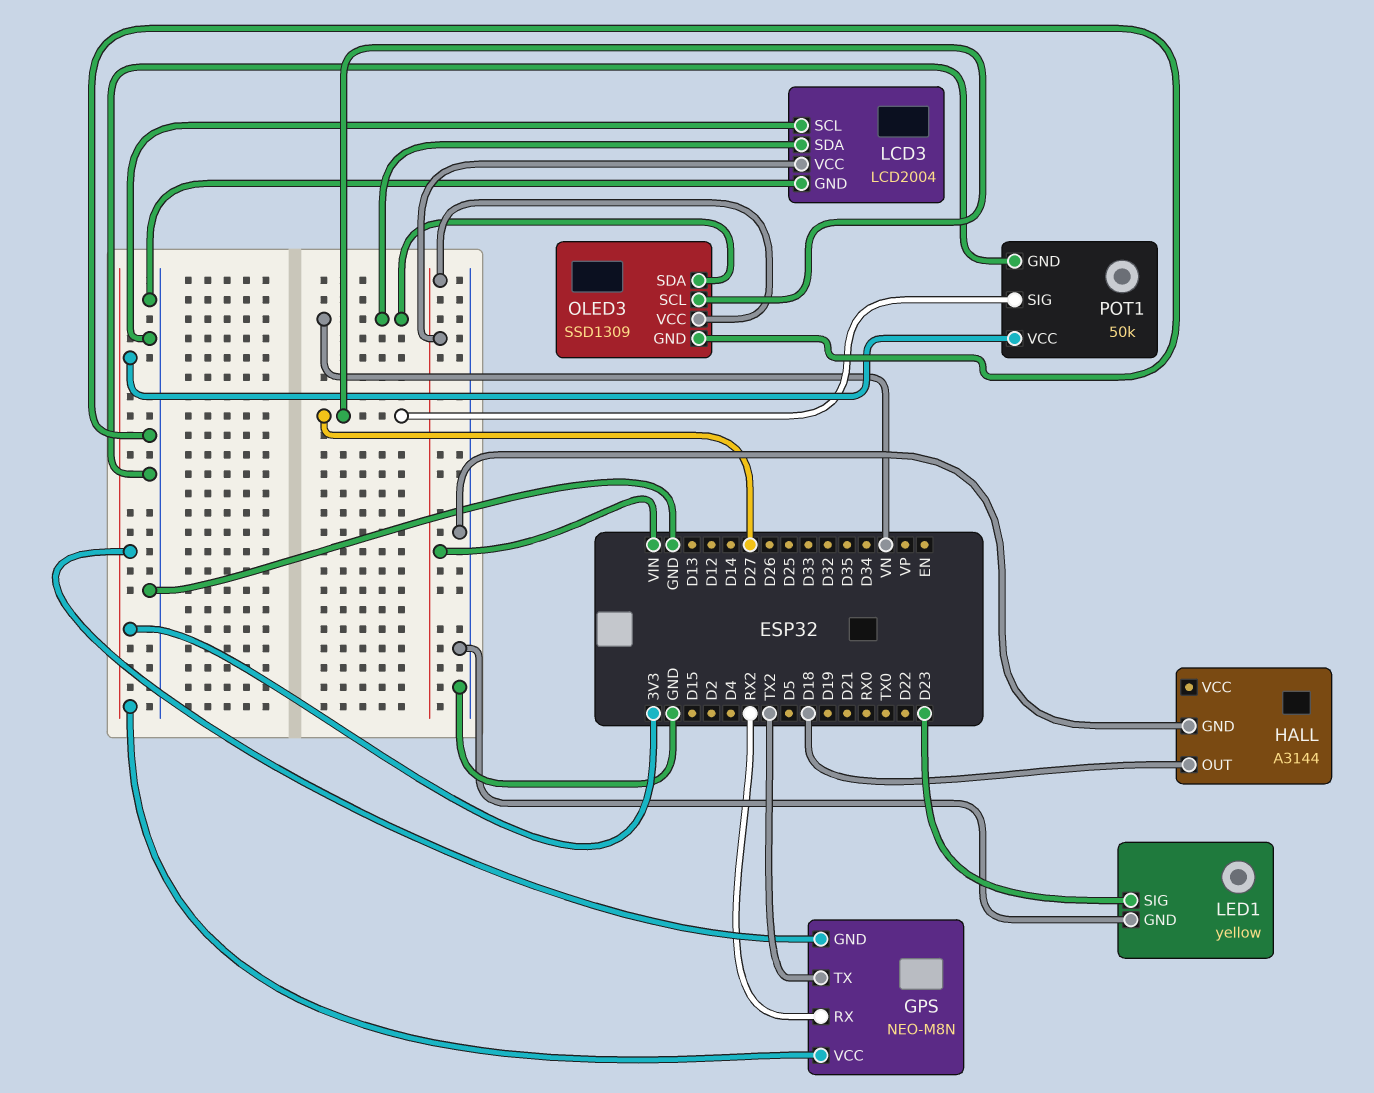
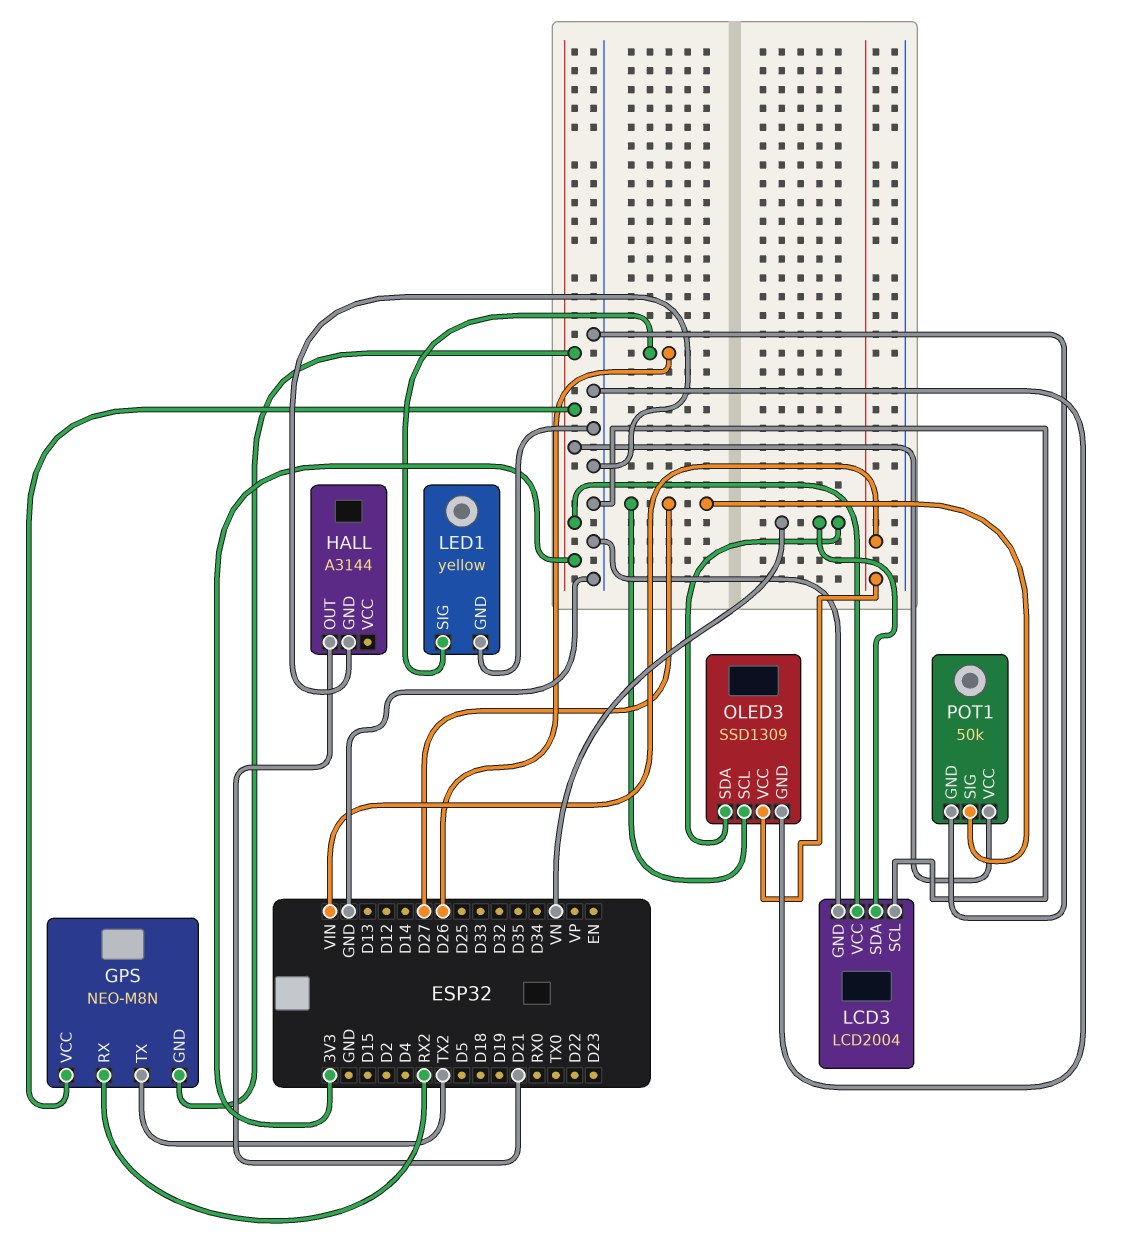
HALL pin OUT: D18 -> D21
LCD3 pin VCC: VIN -> 3V3
LED1 pin SIG: D23 -> D26

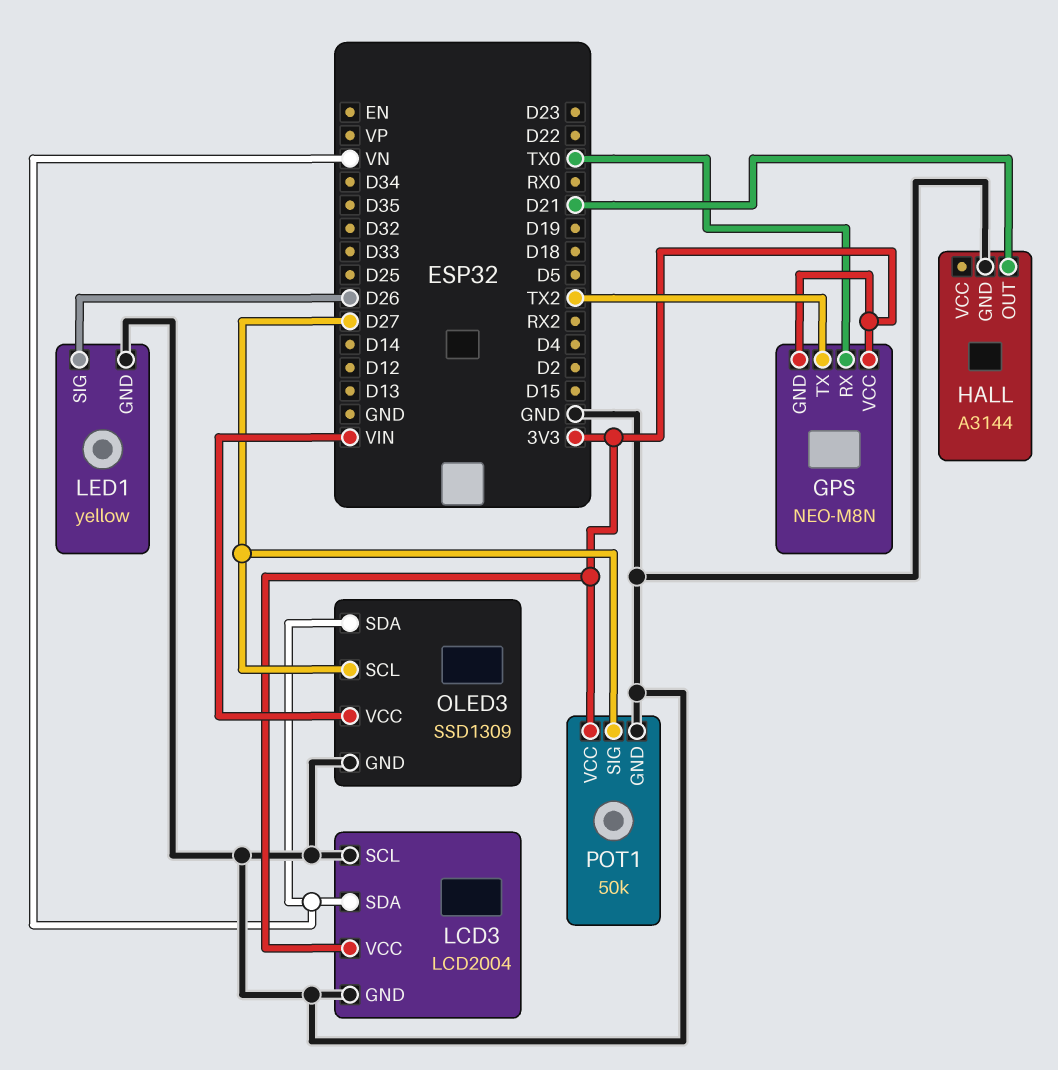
GPS pin RX: RX2 -> TX0

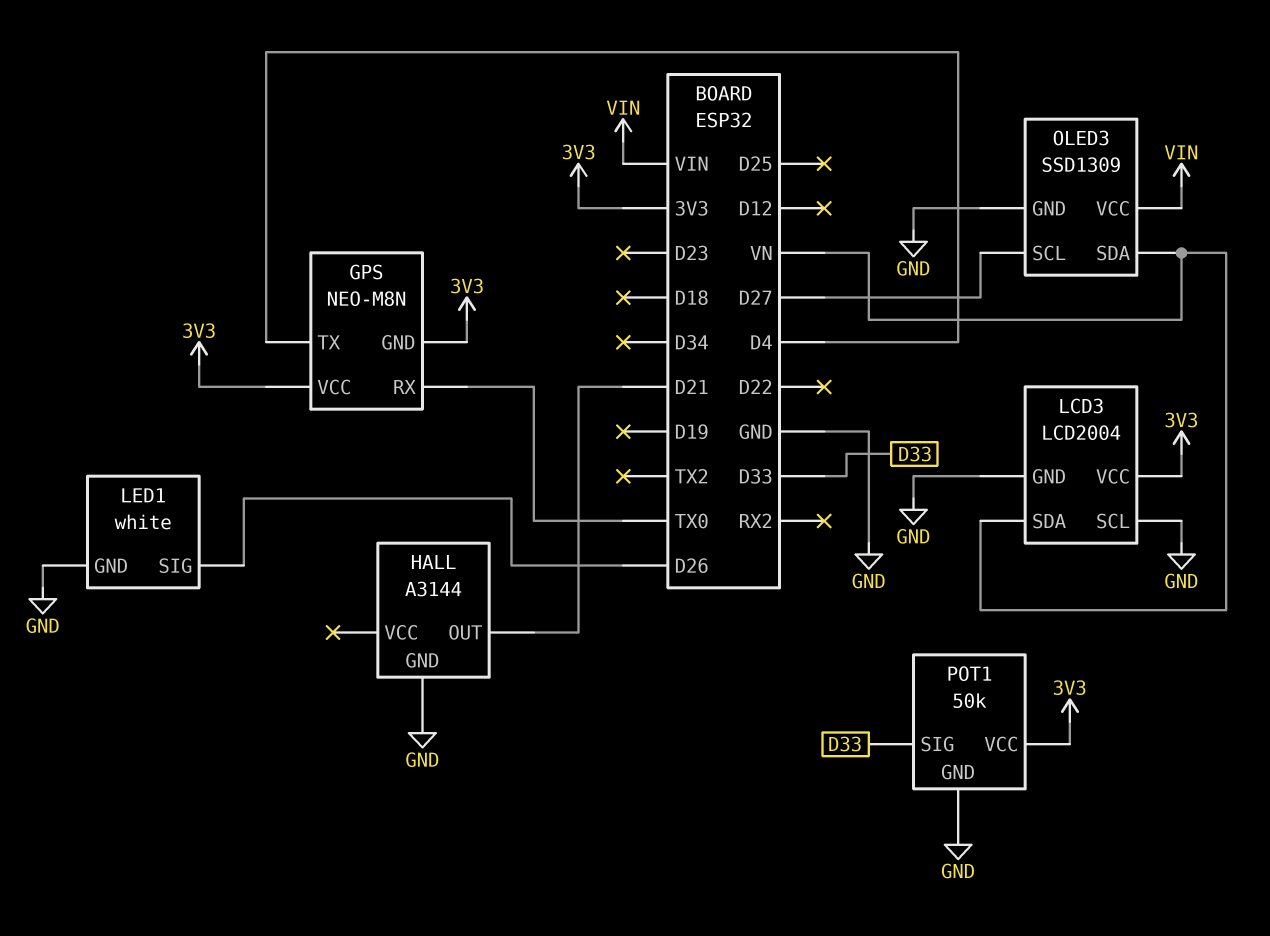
GPS pin TX: TX2 -> D4
LED1: yellow -> white
POT1 pin SIG: D27 -> D33

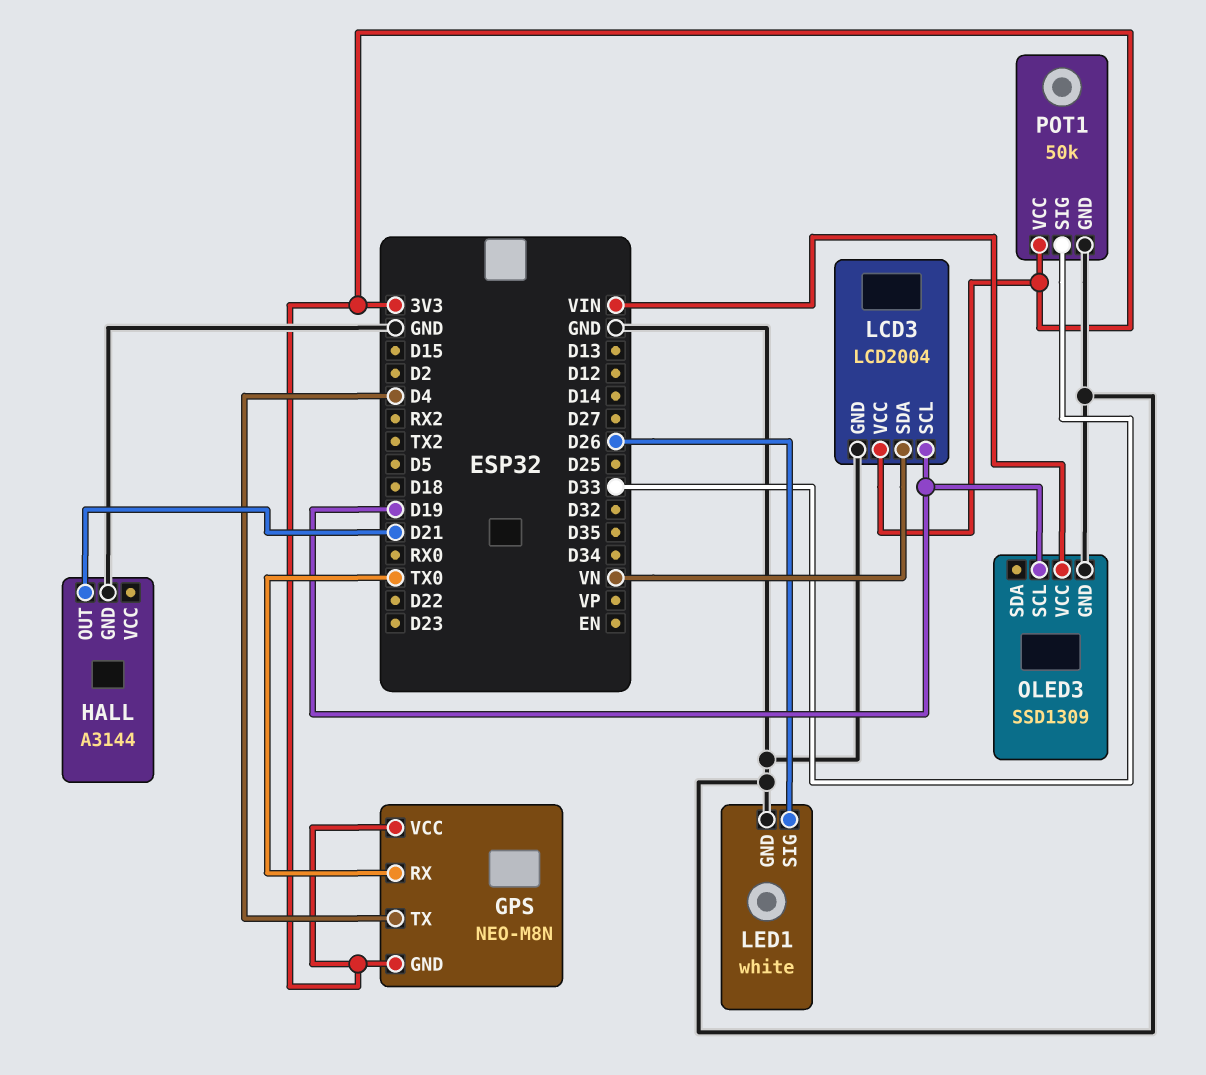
LCD3 pin SCL: GND -> D19
OLED3 pin SCL: D27 -> D19
OLED3 pin SDA: VN -> none

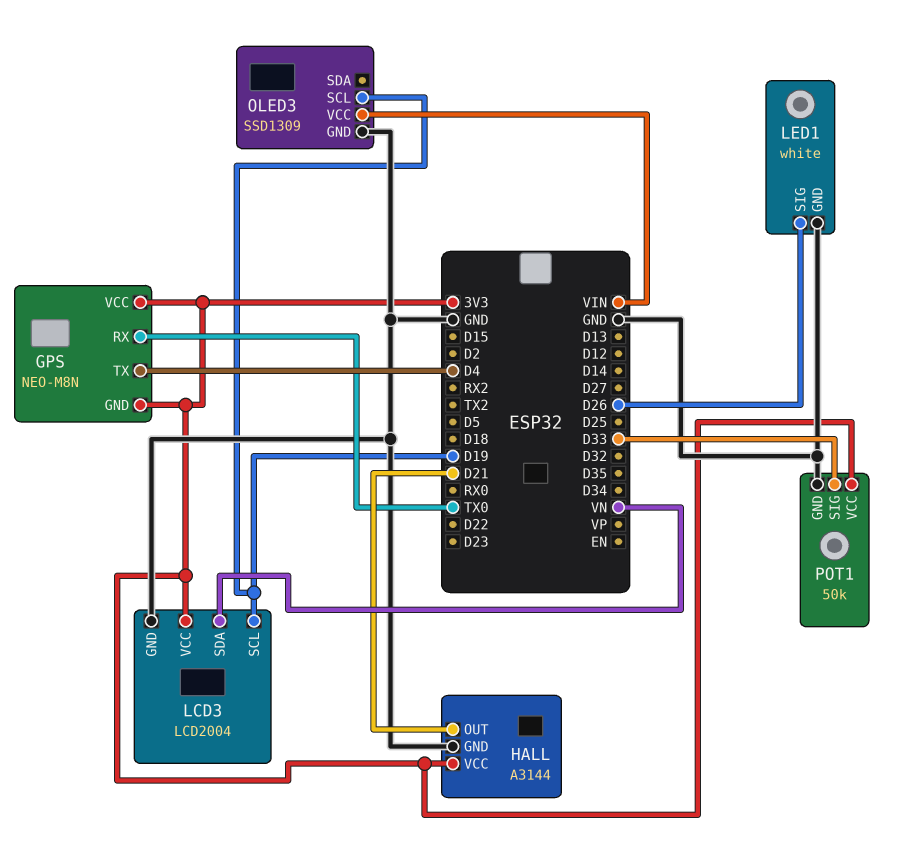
HALL pin VCC: none -> 3V3

